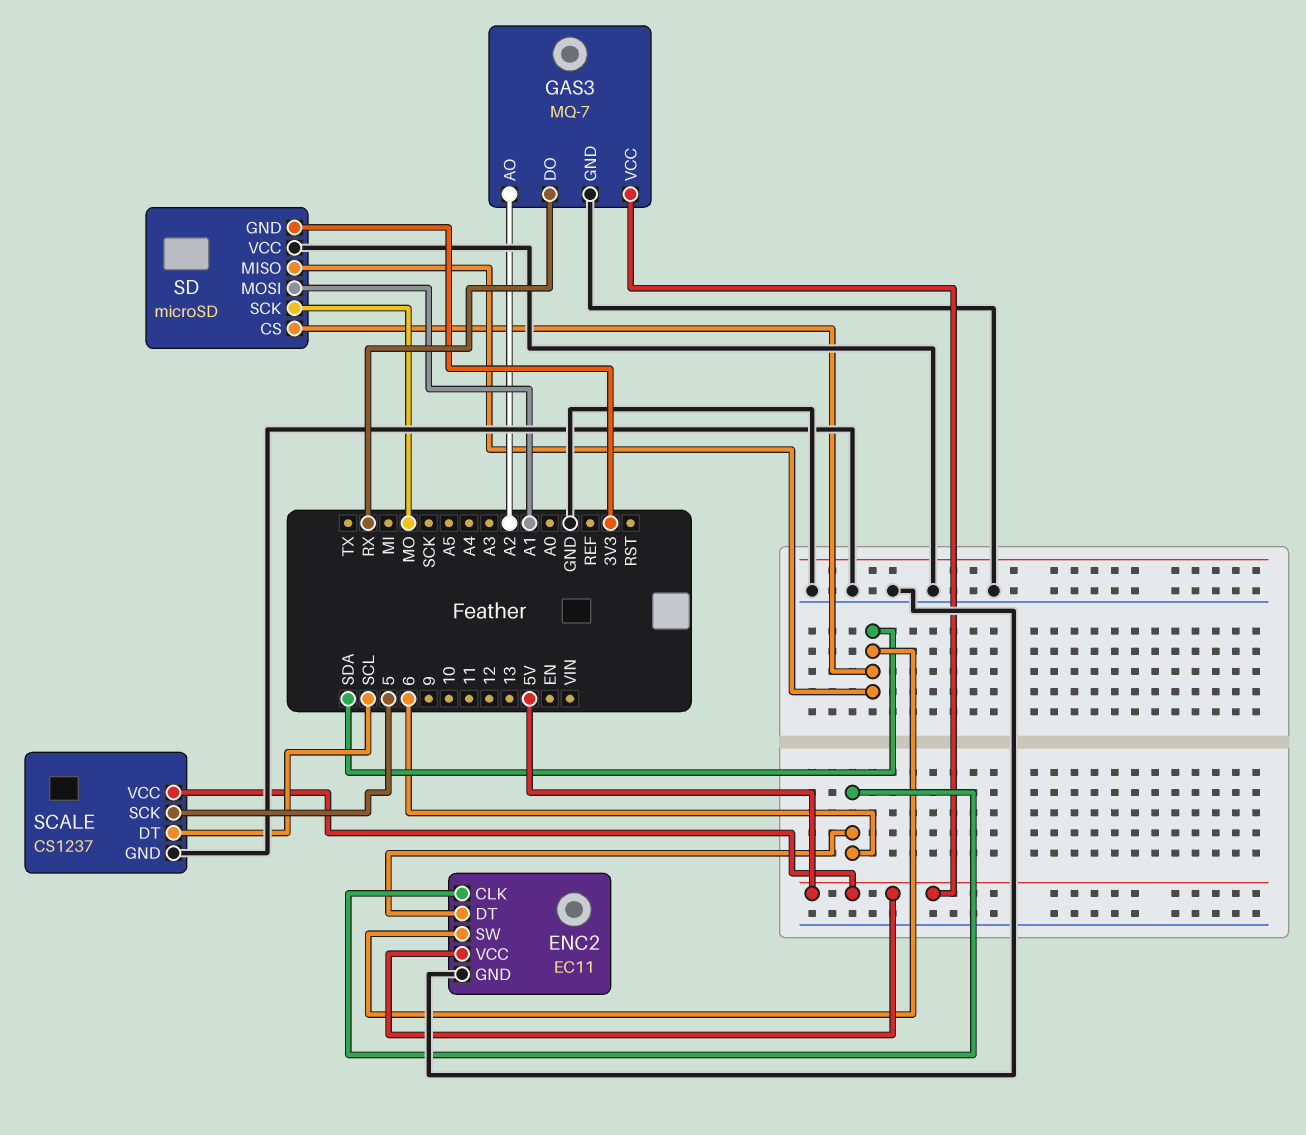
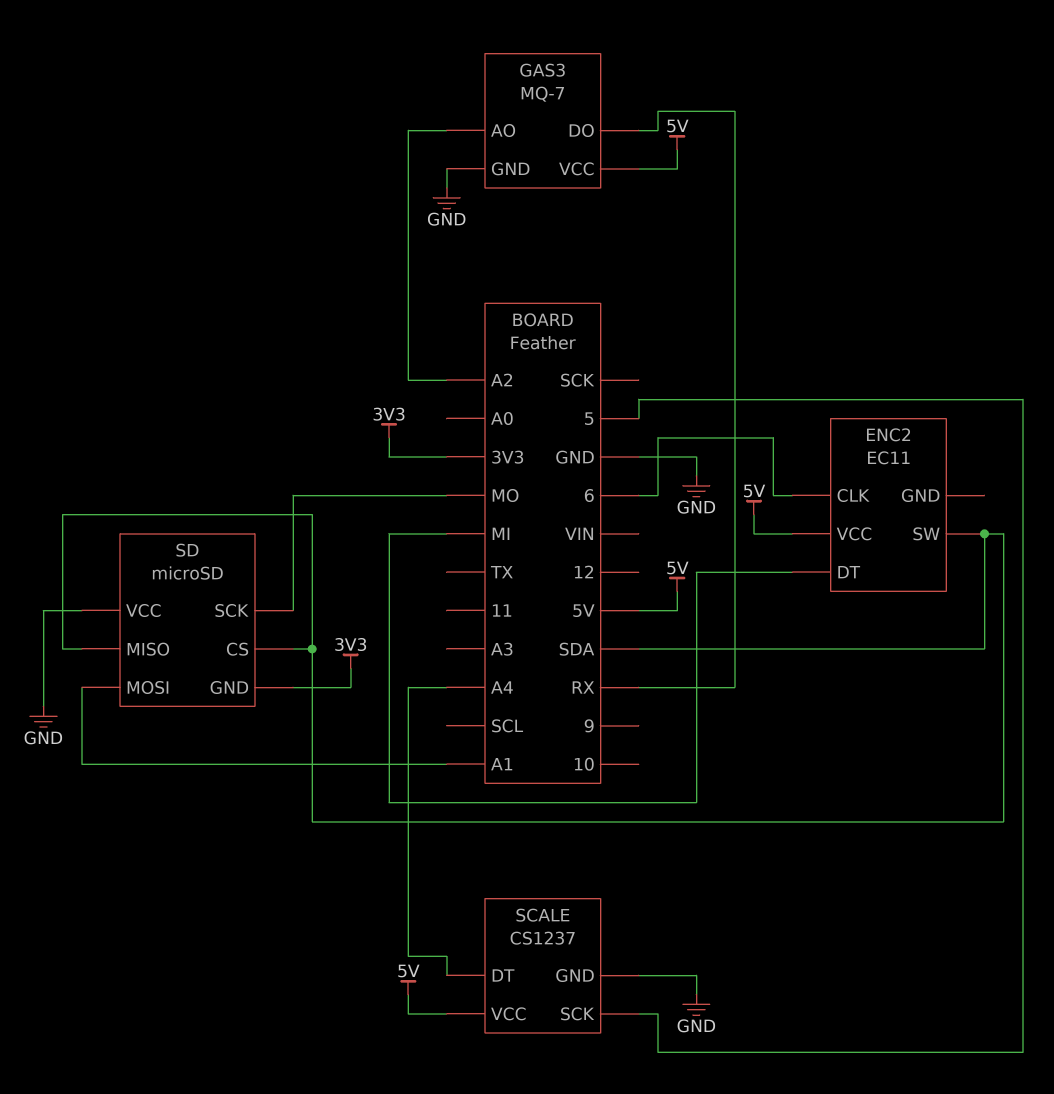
ENC2 pin DT: 6 -> MI
ENC2 pin GND: GND -> none
SCALE pin DT: SCL -> A4

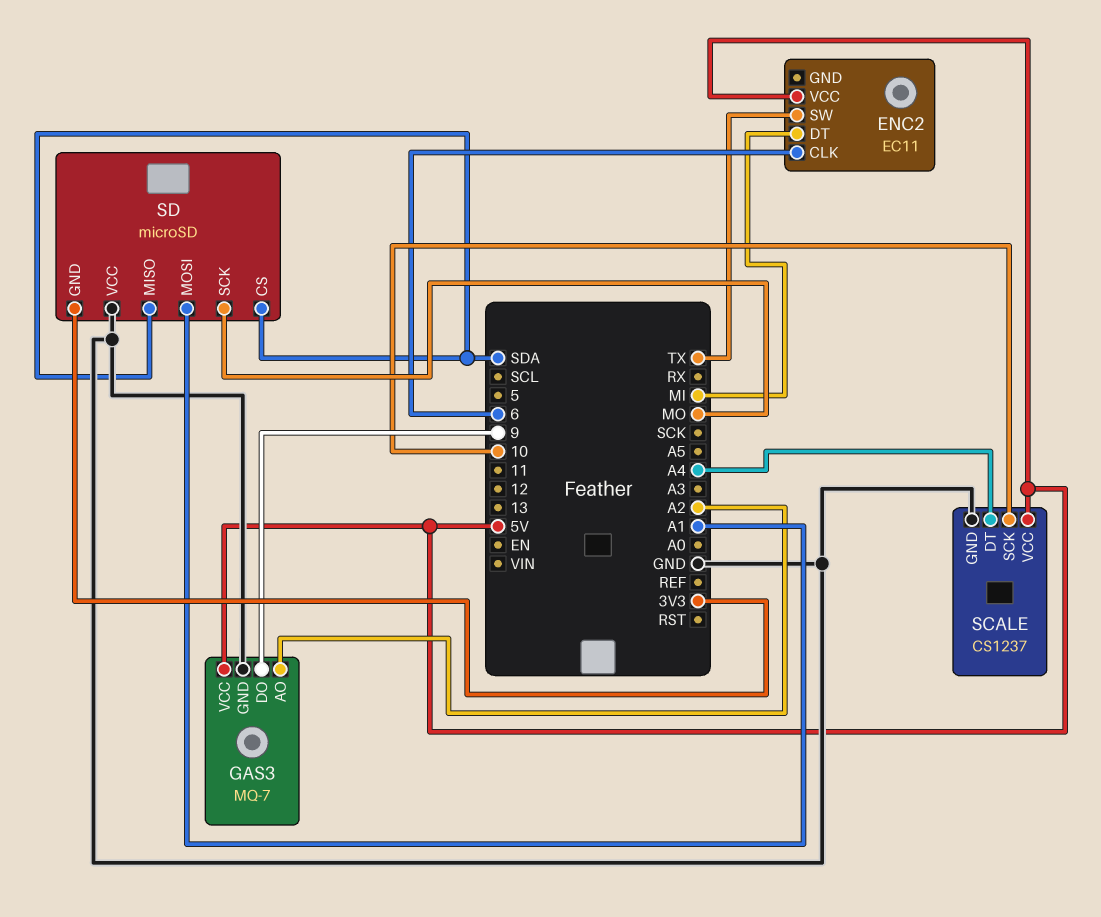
ENC2 pin SW: SDA -> TX
GAS3 pin DO: RX -> 9
SCALE pin SCK: 5 -> 10

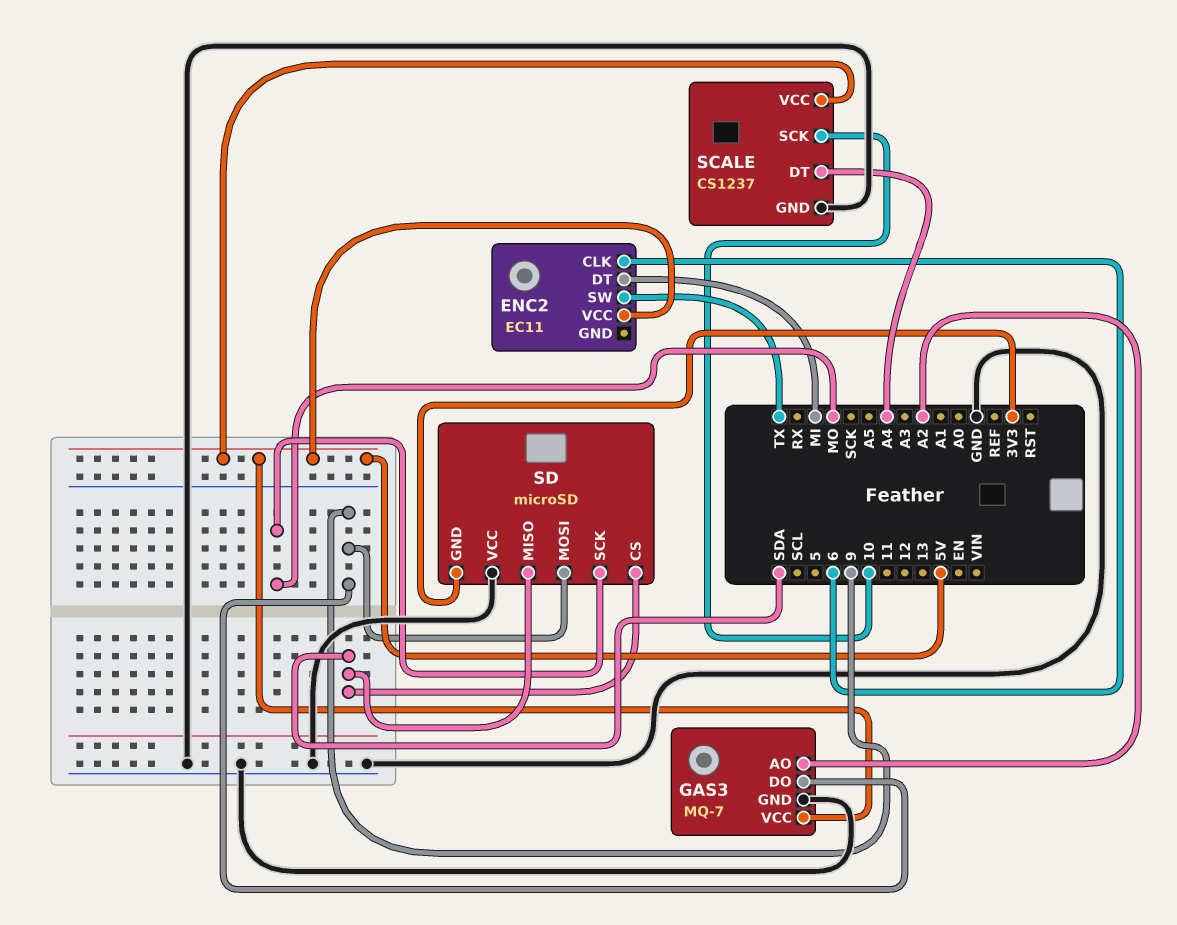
SD pin MOSI: A1 -> 9

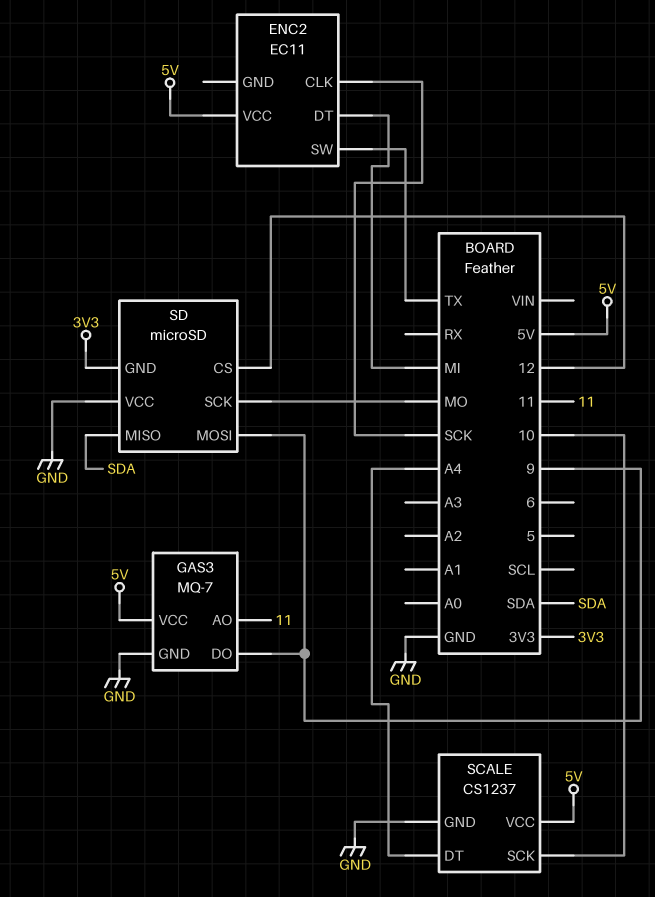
ENC2 pin CLK: 6 -> SCK
GAS3 pin AO: A2 -> 11
SD pin CS: SDA -> 12

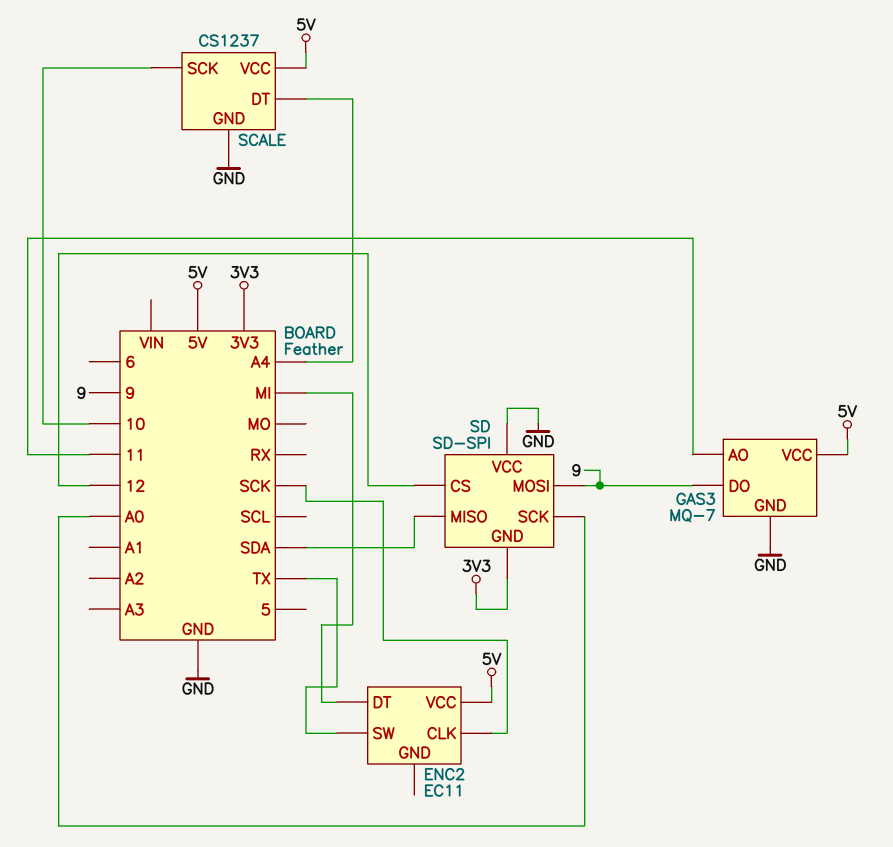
SD: microSD -> SD-SPI
SD pin SCK: MO -> A0

